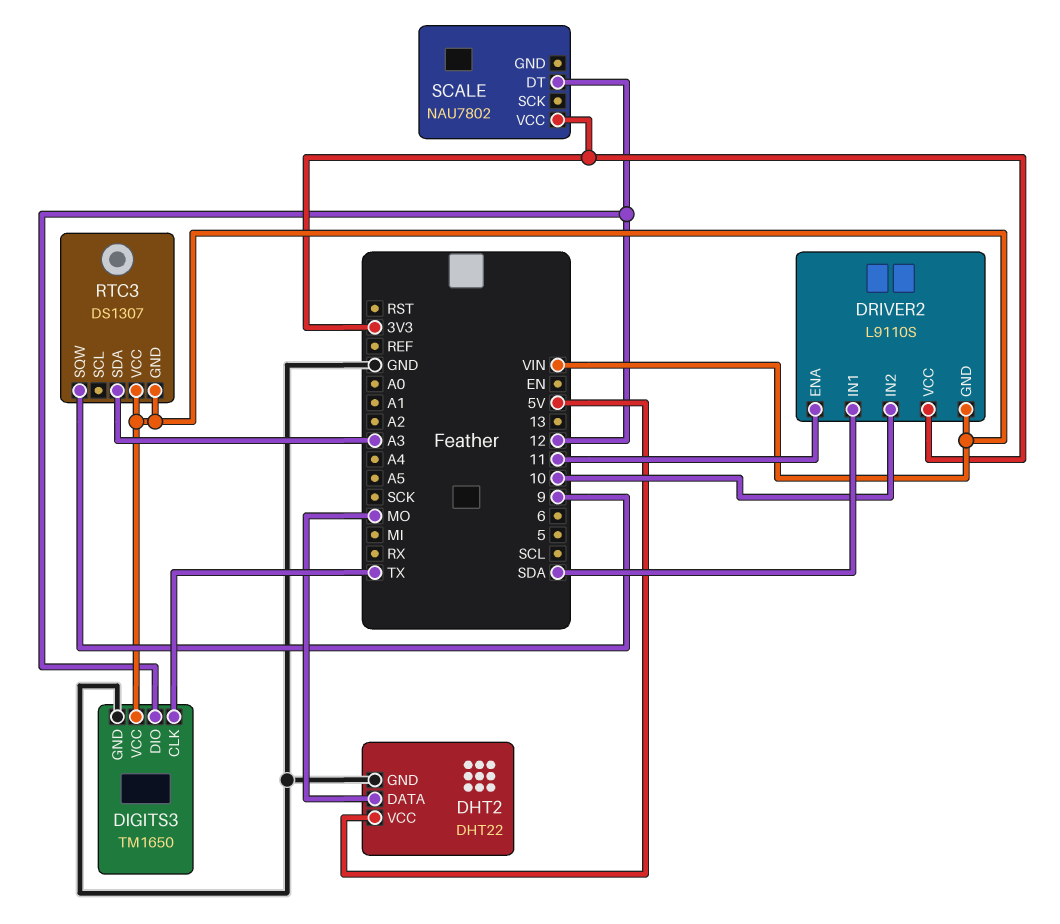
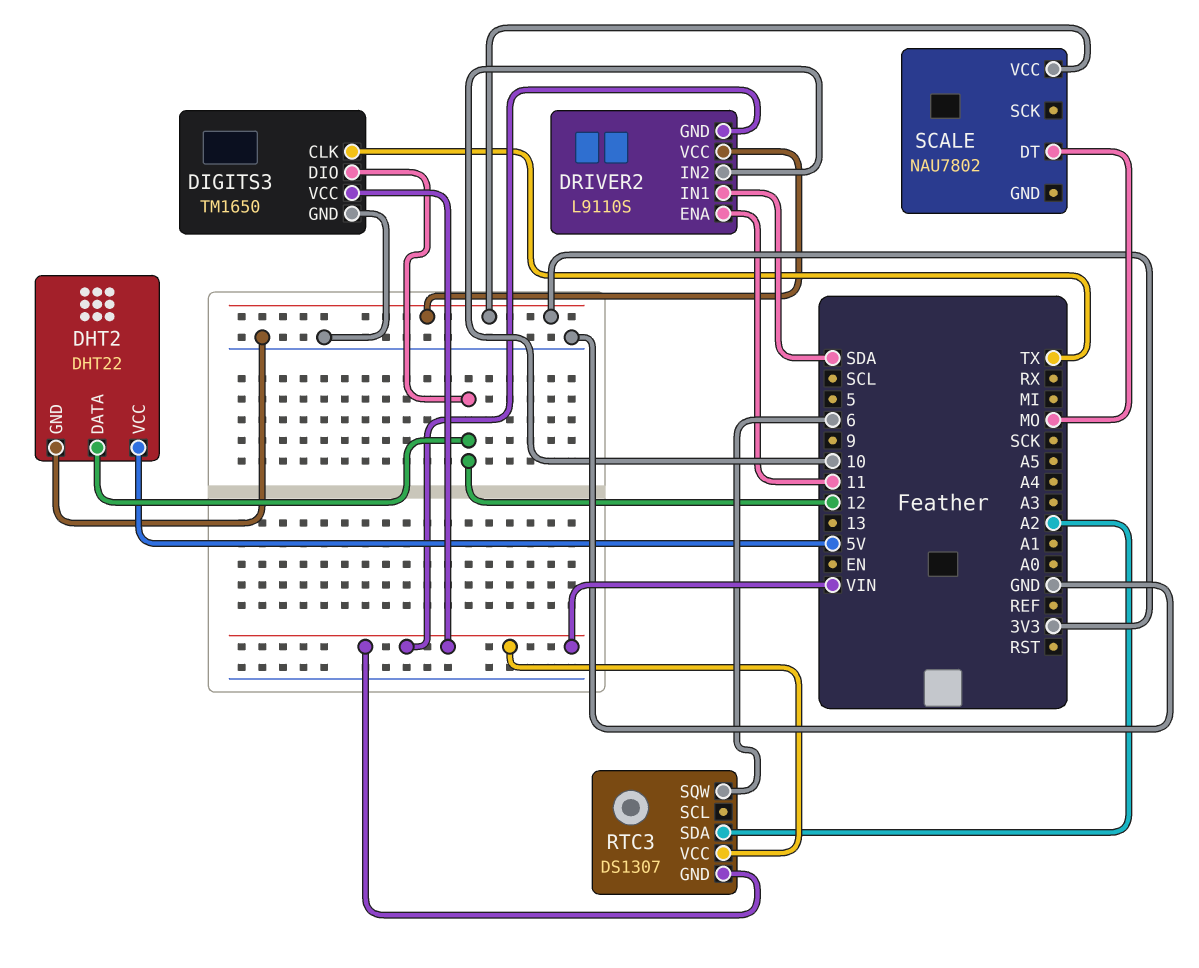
DHT2 pin DATA: MO -> 12
RTC3 pin SDA: A3 -> A2
RTC3 pin SQW: 9 -> 6
SCALE pin DT: 12 -> MO

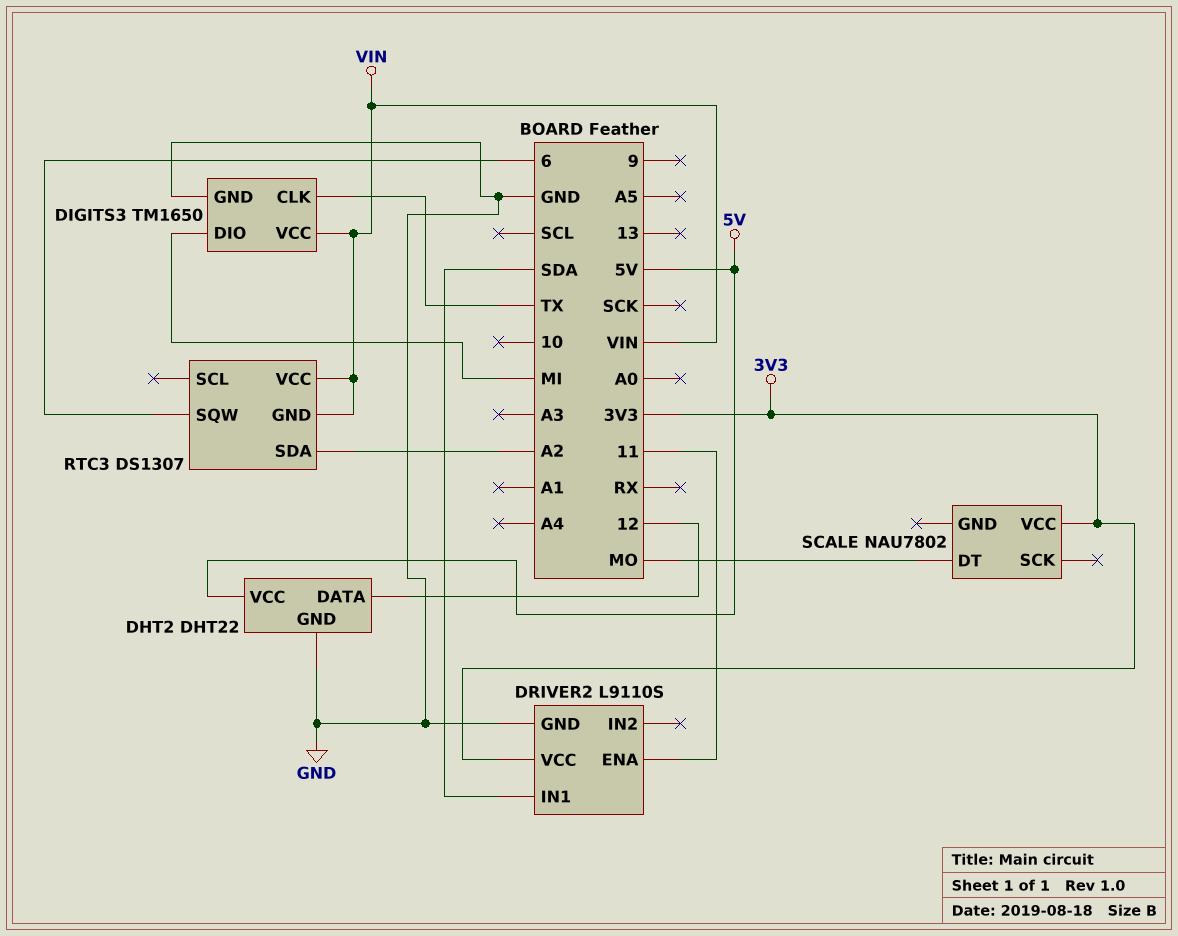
DIGITS3 pin DIO: 12 -> MI
DRIVER2 pin GND: VIN -> GND
DRIVER2 pin IN2: 10 -> none

